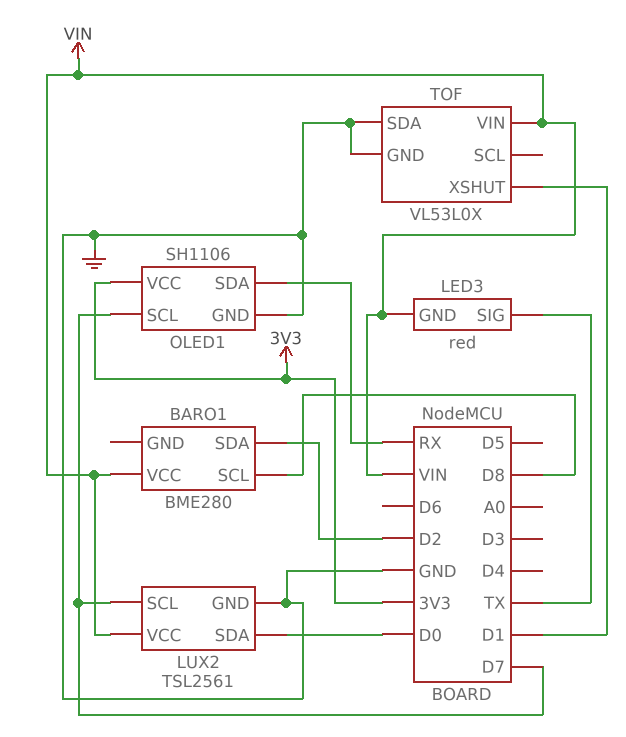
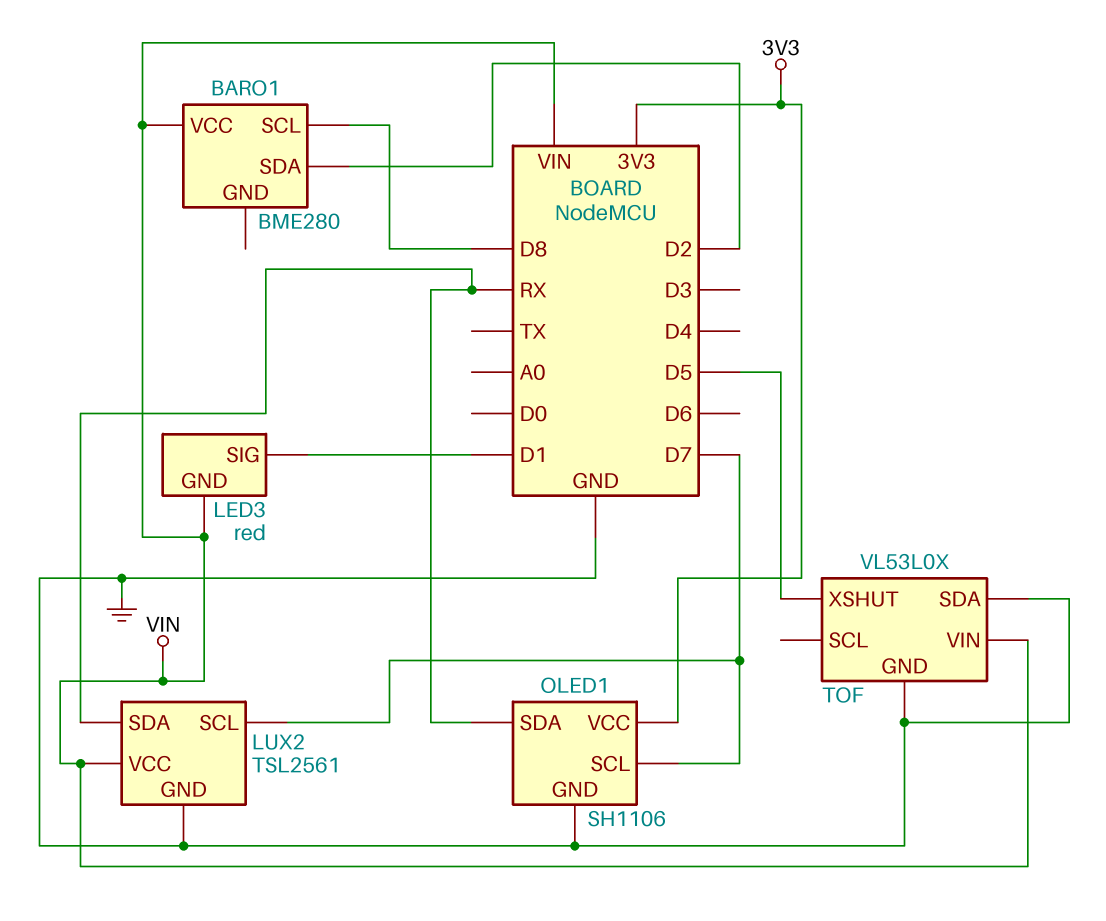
LED3 pin SIG: TX -> D1
LUX2 pin SDA: D0 -> RX
TOF pin XSHUT: D1 -> D5

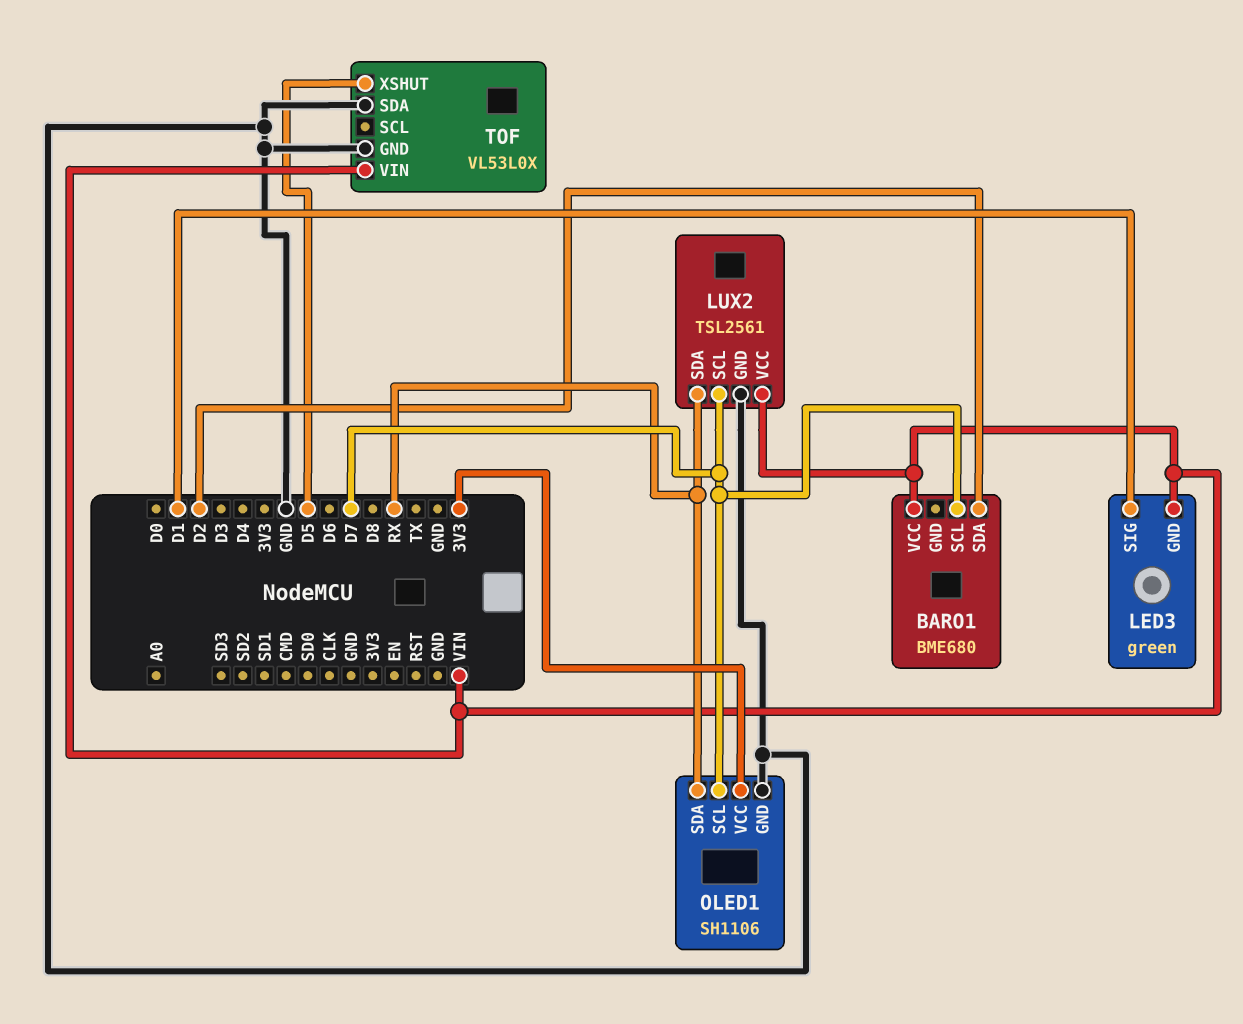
BARO1: BME280 -> BME680
BARO1 pin SCL: D8 -> D7
LED3: red -> green

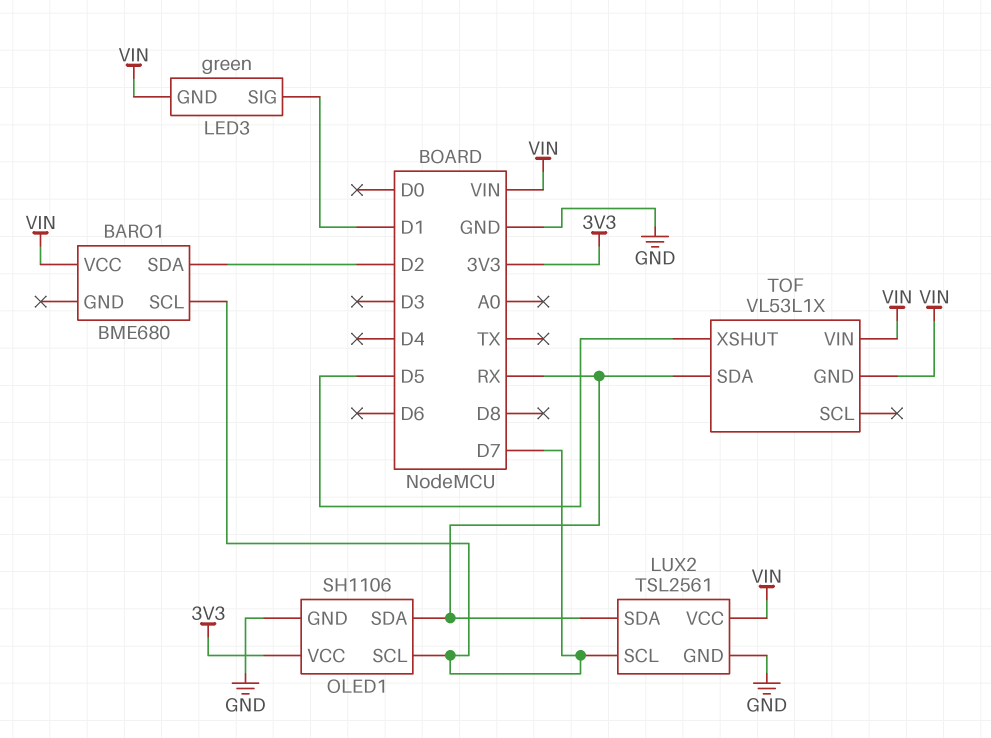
TOF: VL53L0X -> VL53L1X
TOF pin GND: GND -> VIN
TOF pin SDA: GND -> RX

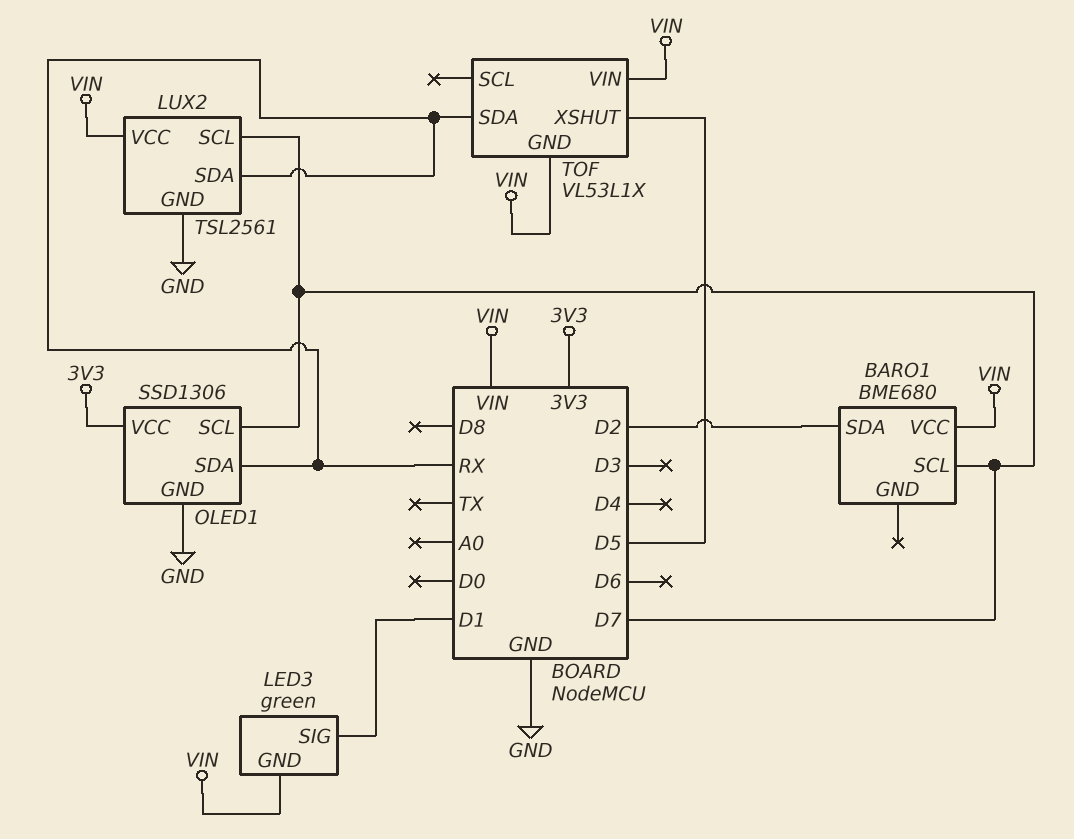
OLED1: SH1106 -> SSD1306

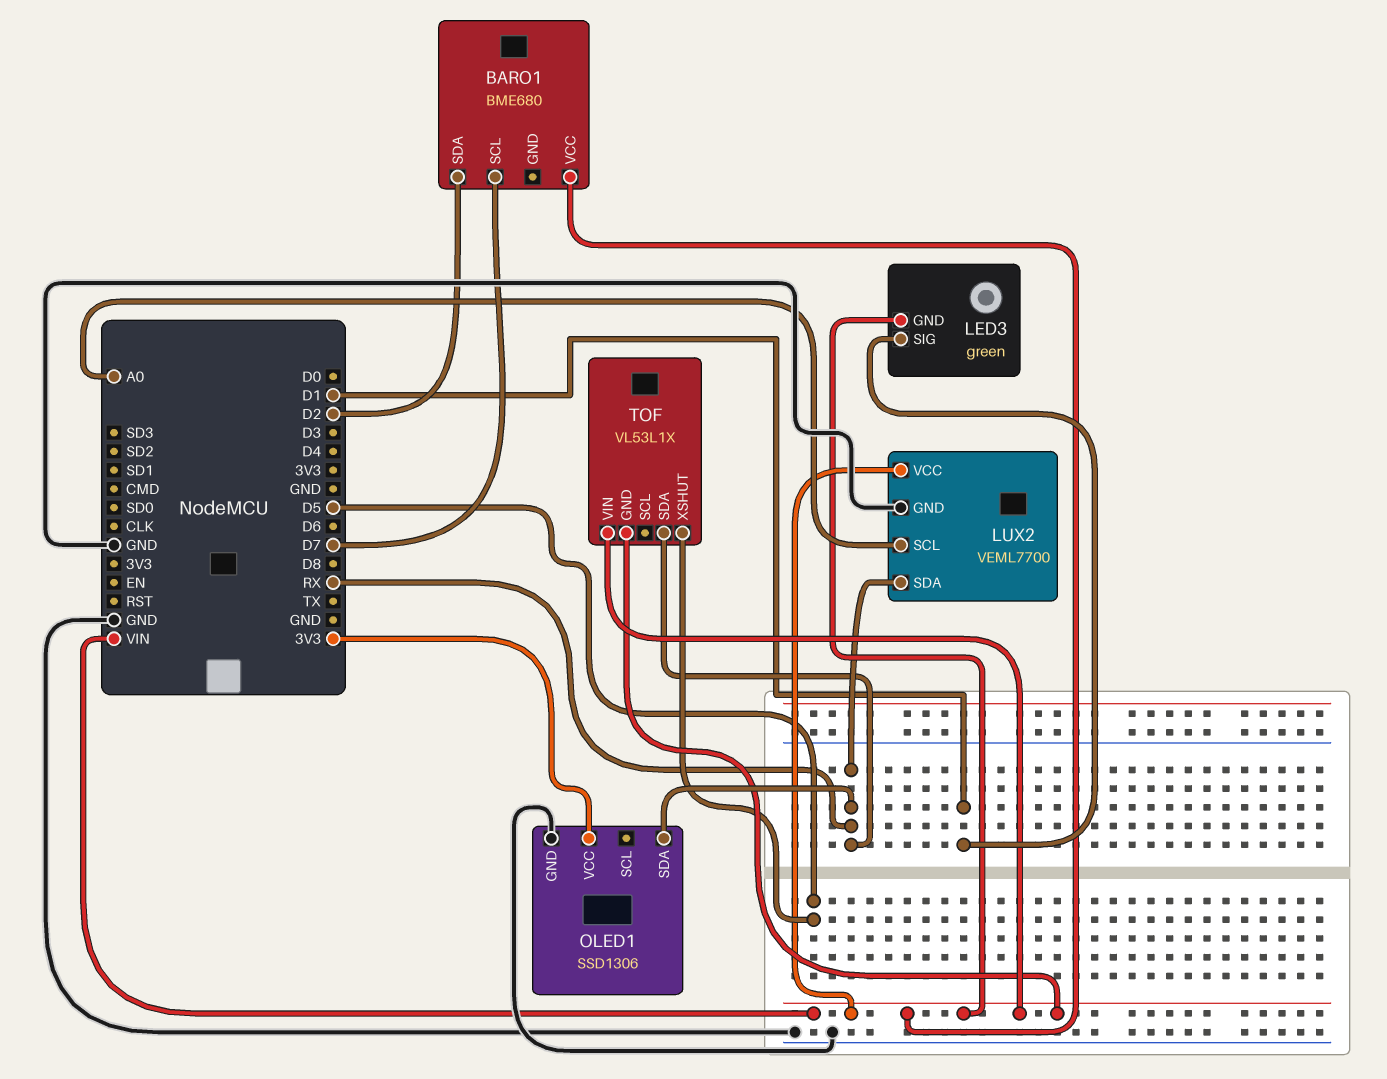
LUX2: TSL2561 -> VEML7700
LUX2 pin SCL: D7 -> A0
OLED1 pin SCL: D7 -> none

